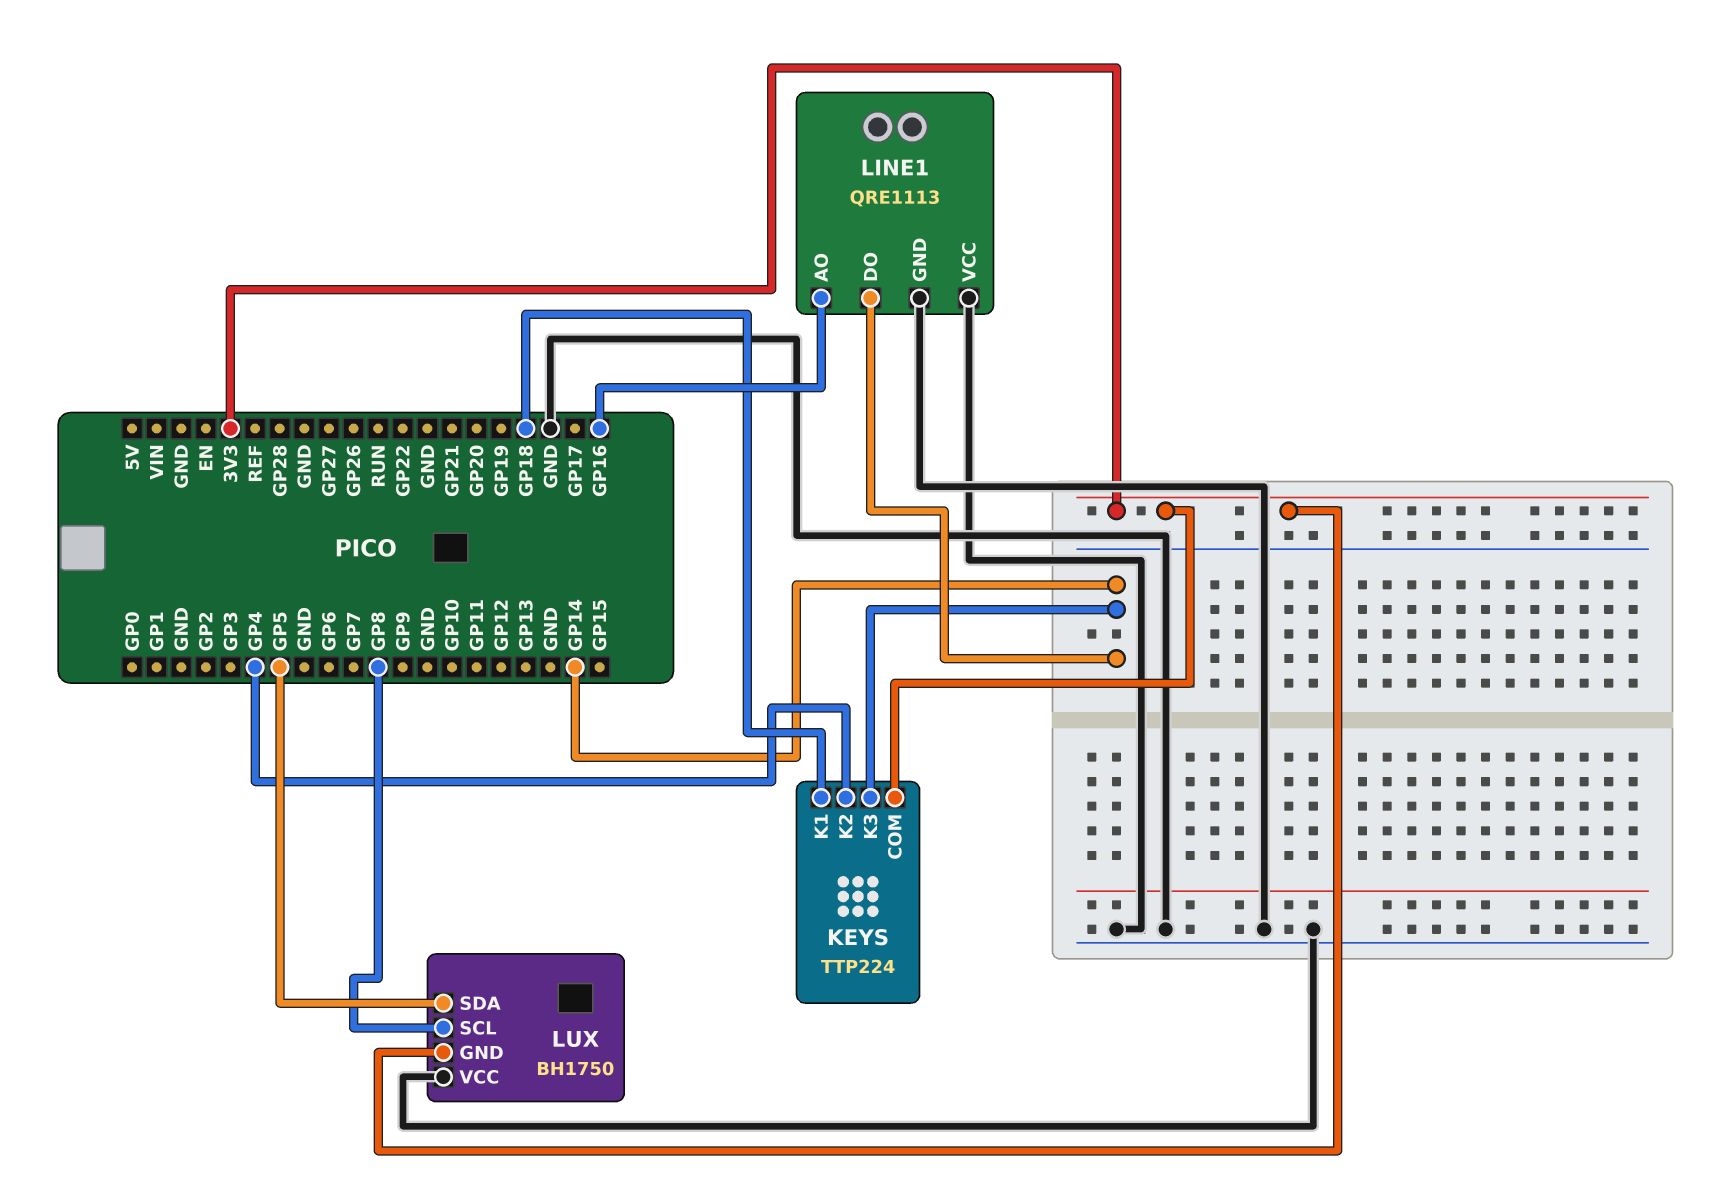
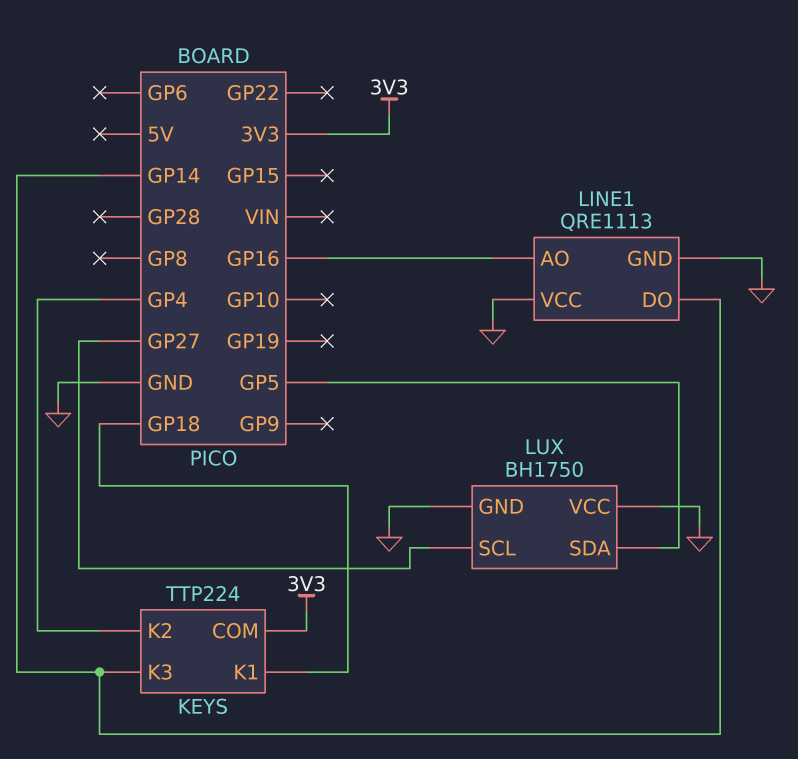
LUX pin GND: 3V3 -> GND
LUX pin SCL: GP8 -> GP27

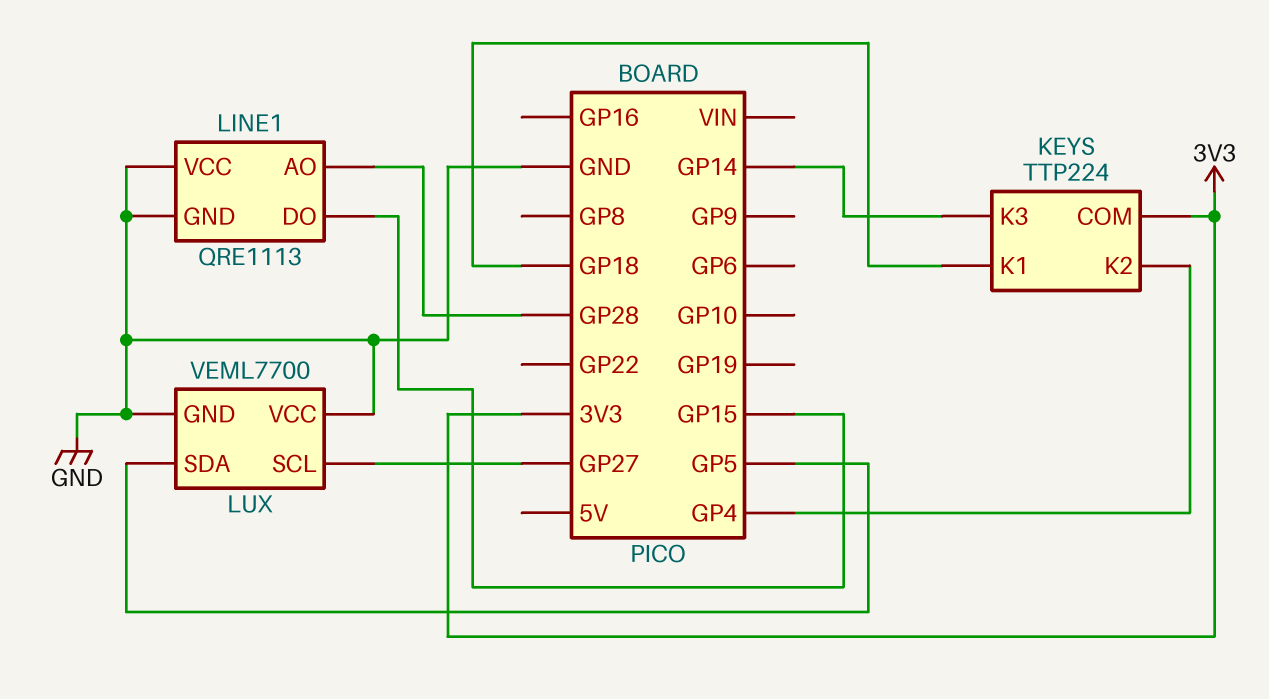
LINE1 pin AO: GP16 -> GP28
LINE1 pin DO: GP14 -> GP15
LUX: BH1750 -> VEML7700

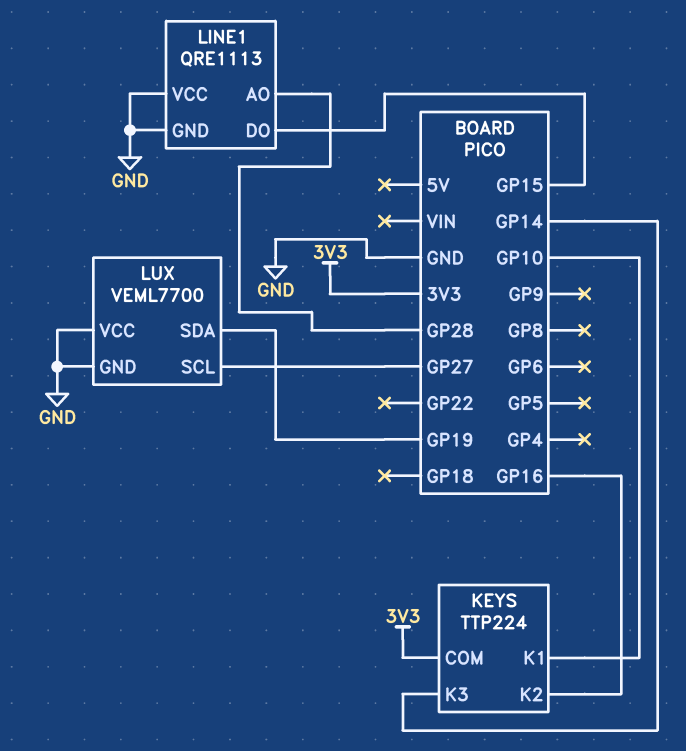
KEYS pin K1: GP18 -> GP10
KEYS pin K2: GP4 -> GP16
LUX pin SDA: GP5 -> GP19

